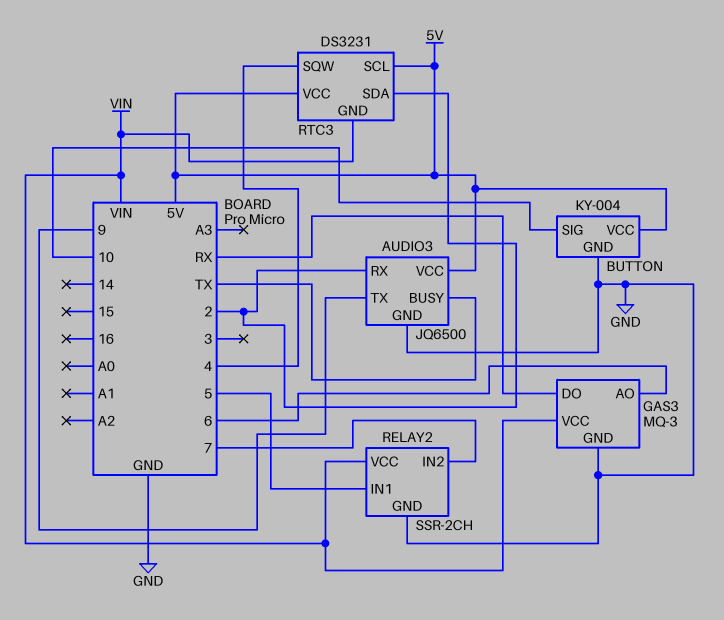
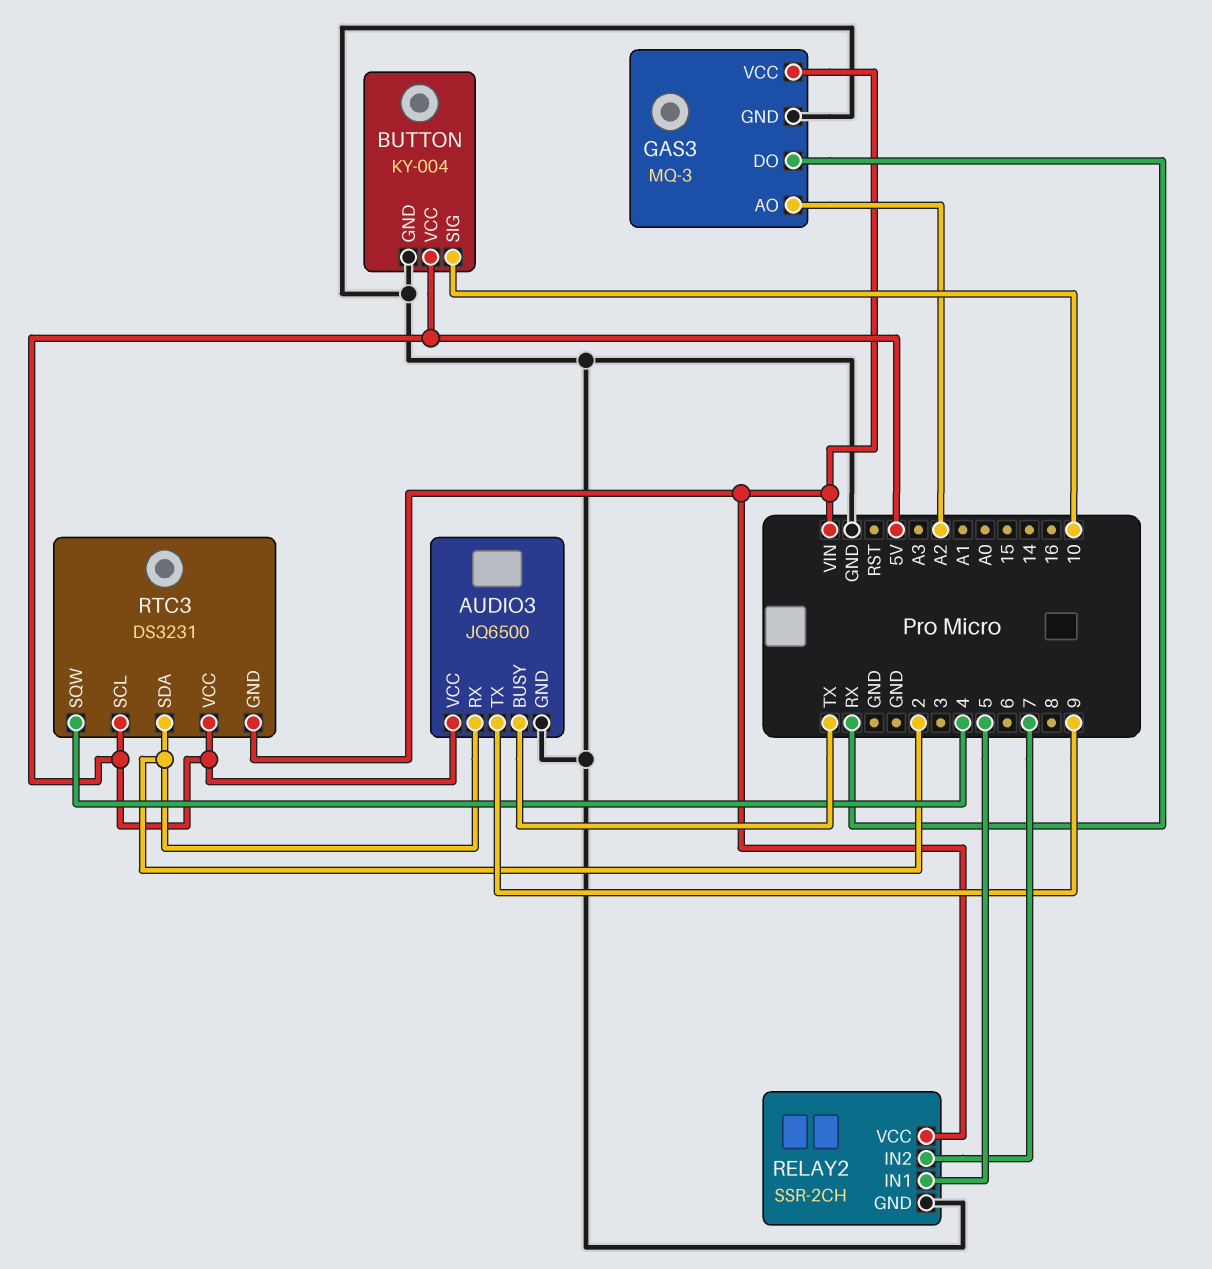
GAS3 pin AO: 6 -> A2

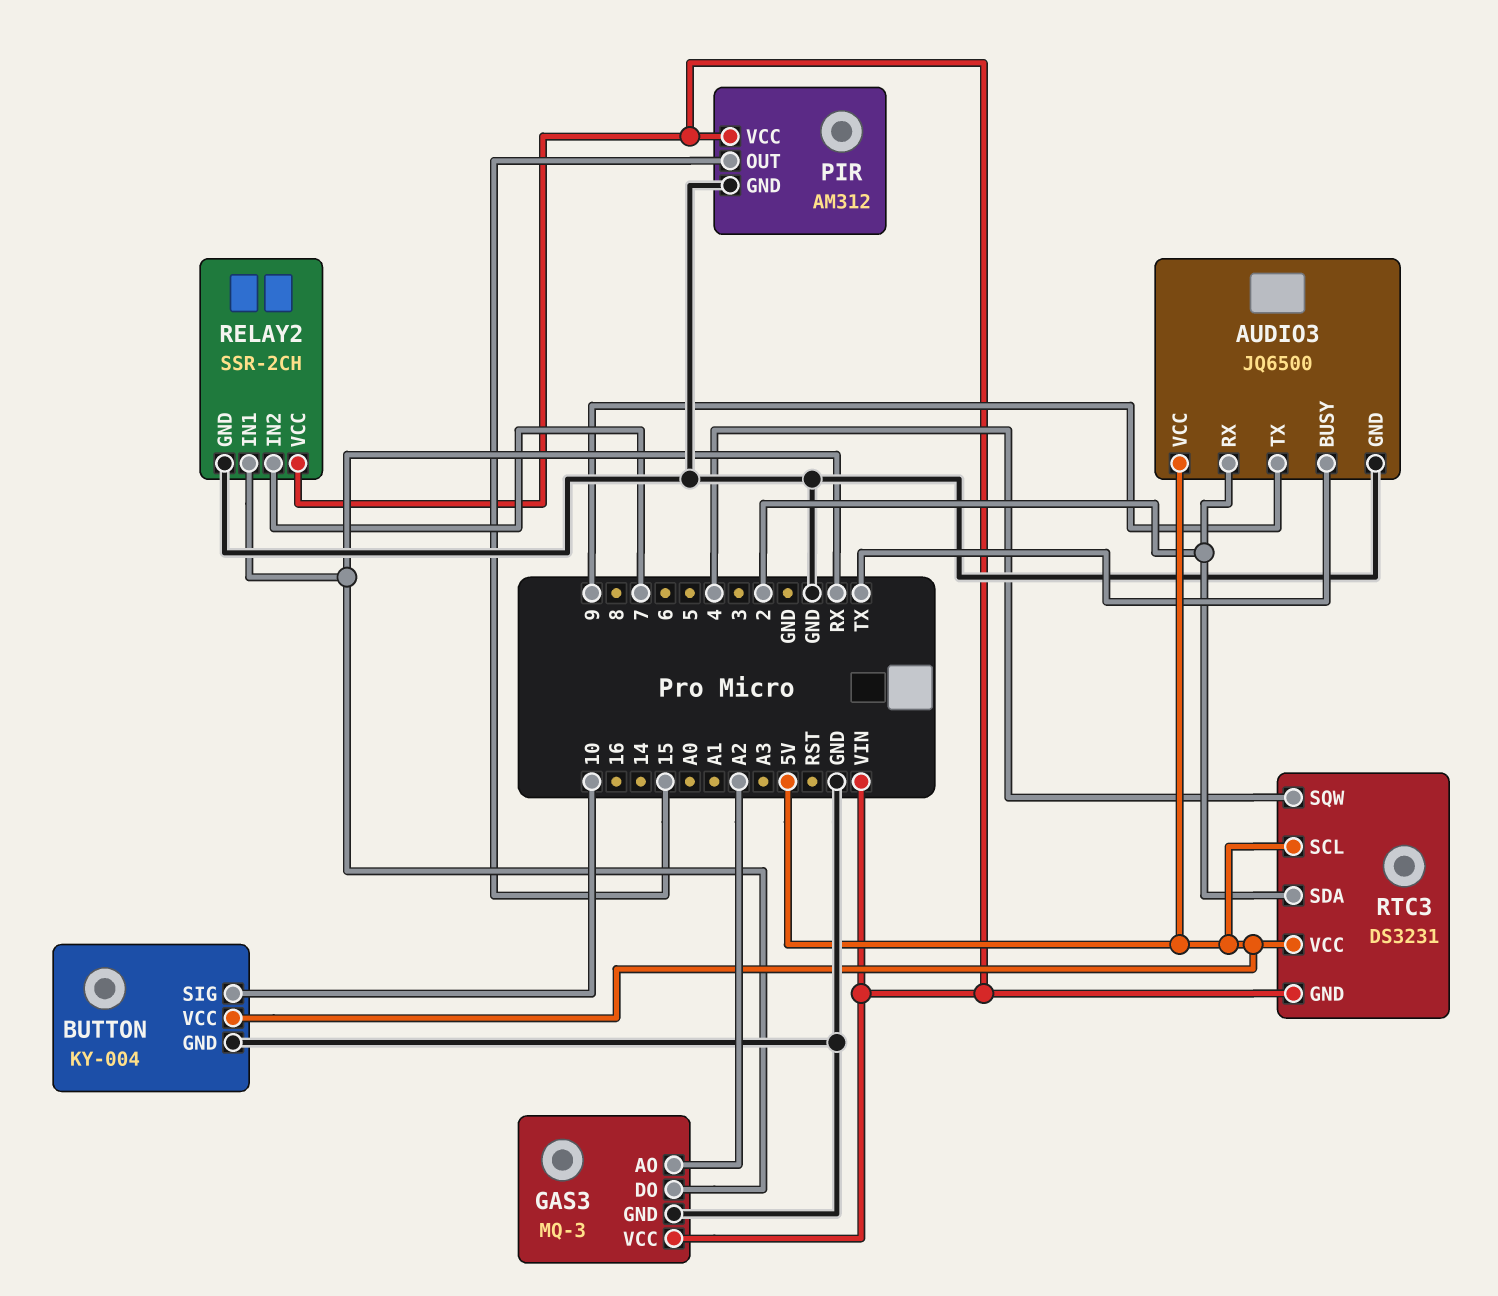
PIR: none -> AM312
PIR pin GND: none -> GND
PIR pin OUT: none -> 15
PIR pin VCC: none -> VIN
RELAY2 pin IN1: 5 -> RX

